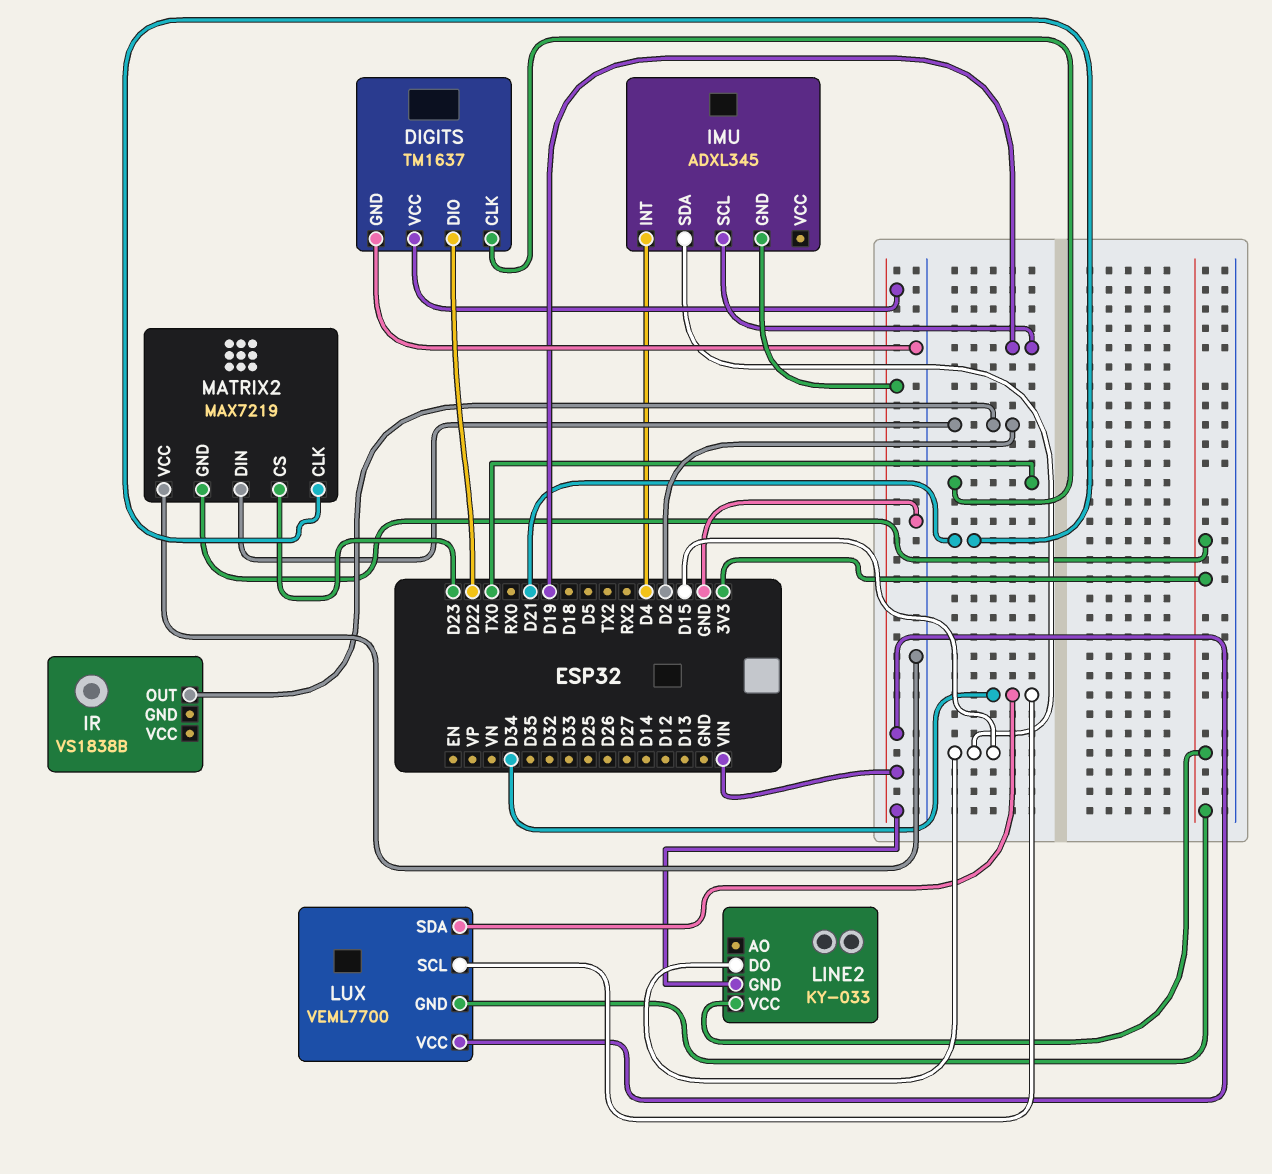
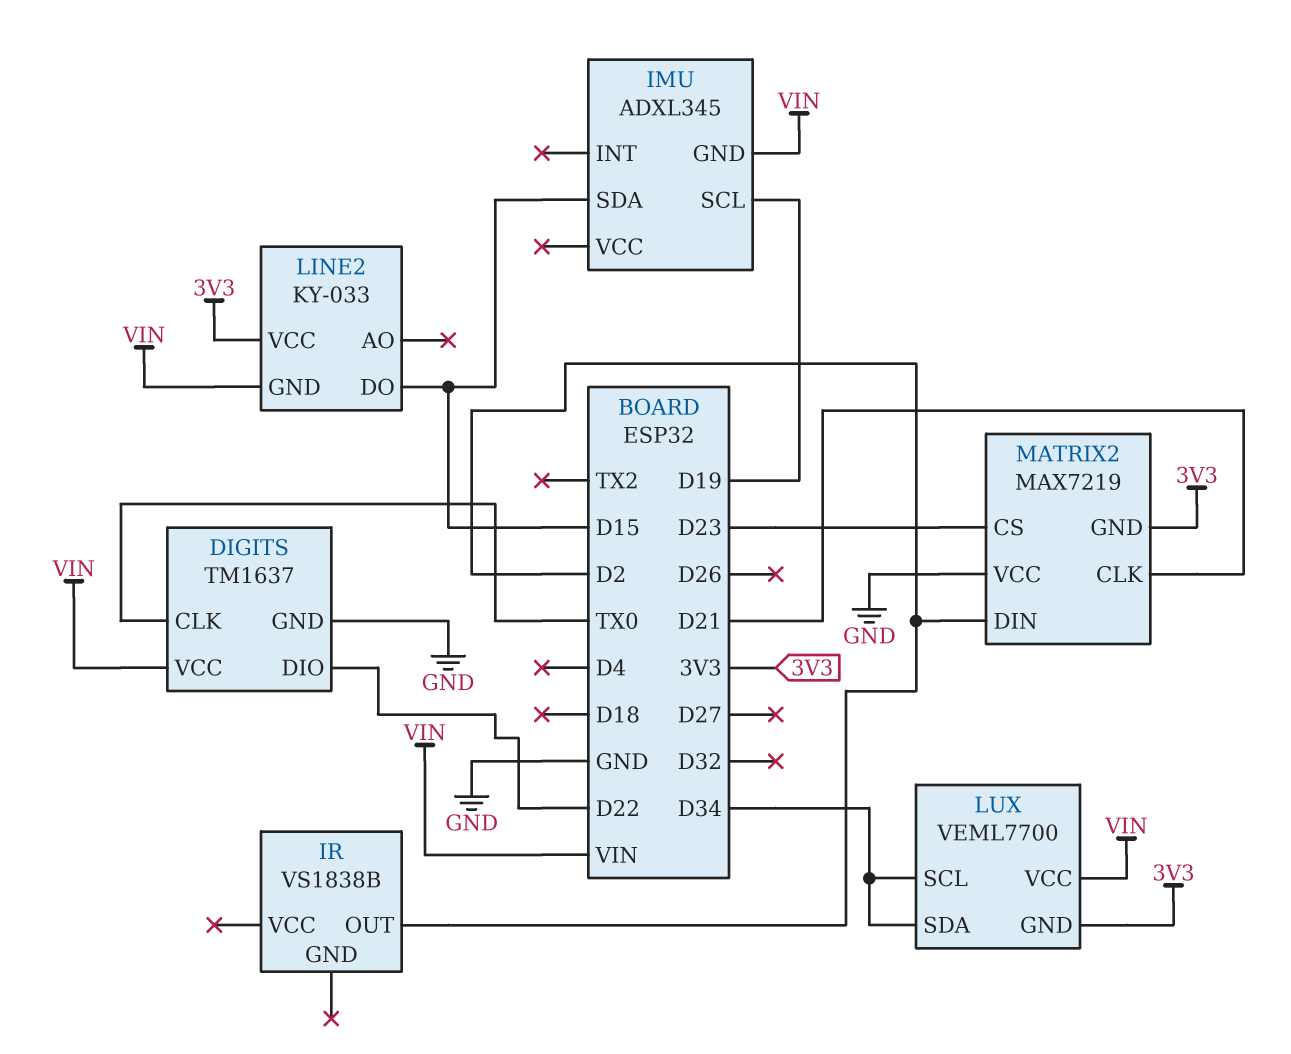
IMU pin INT: D4 -> none

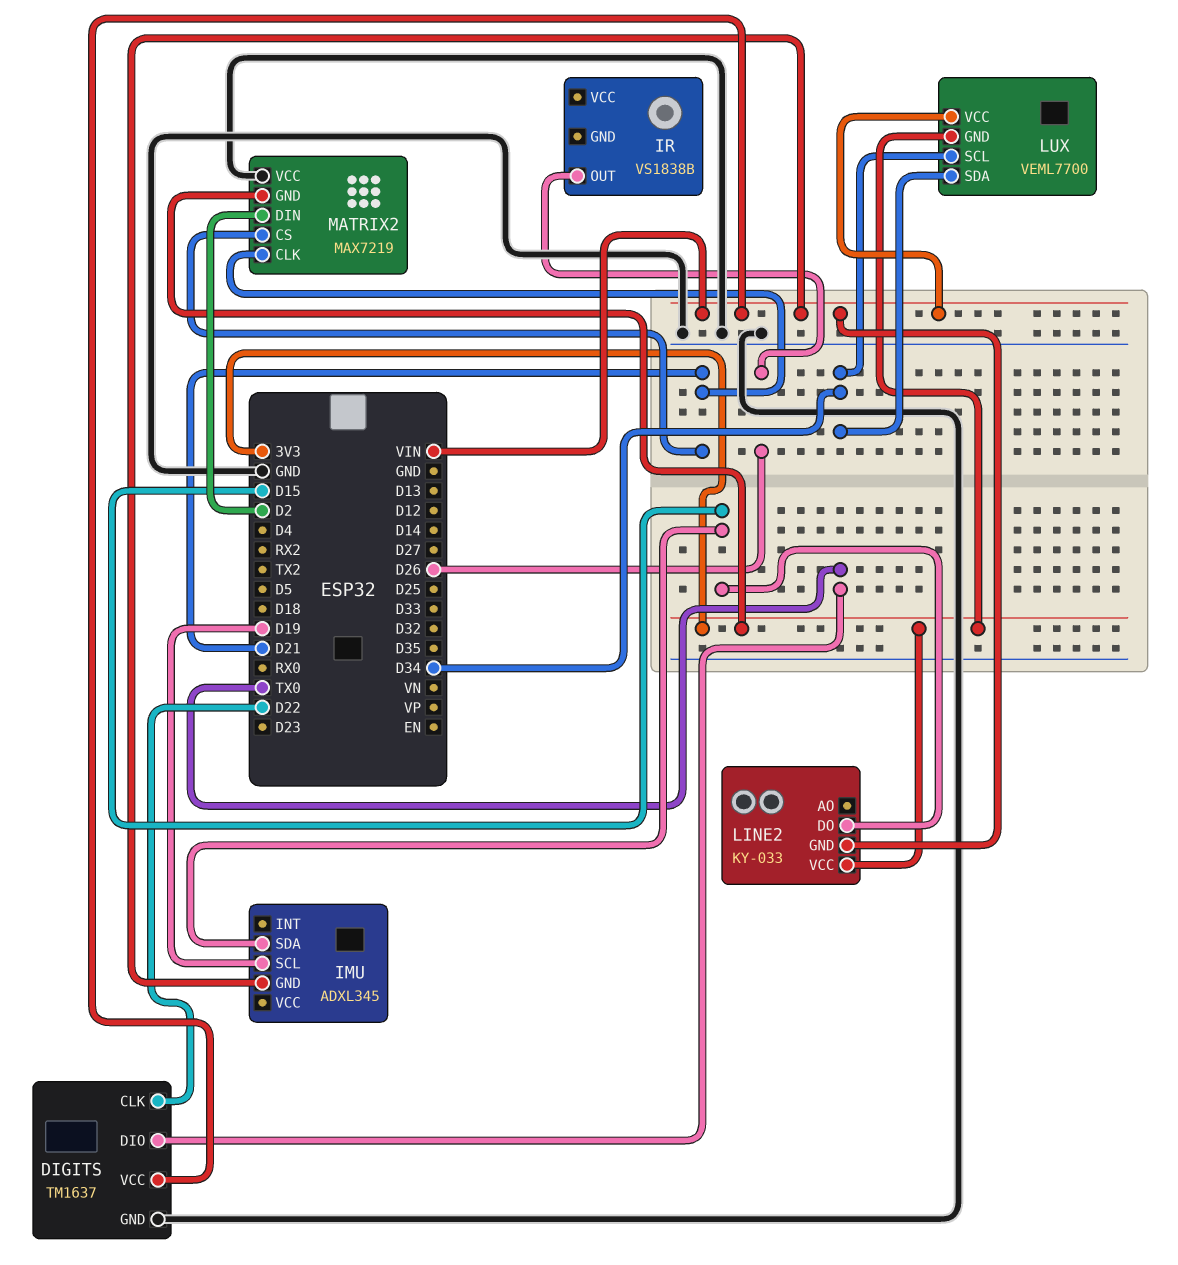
DIGITS pin CLK: TX0 -> D22
DIGITS pin DIO: D22 -> TX0
IR pin OUT: D2 -> D26
MATRIX2 pin CS: D23 -> D21

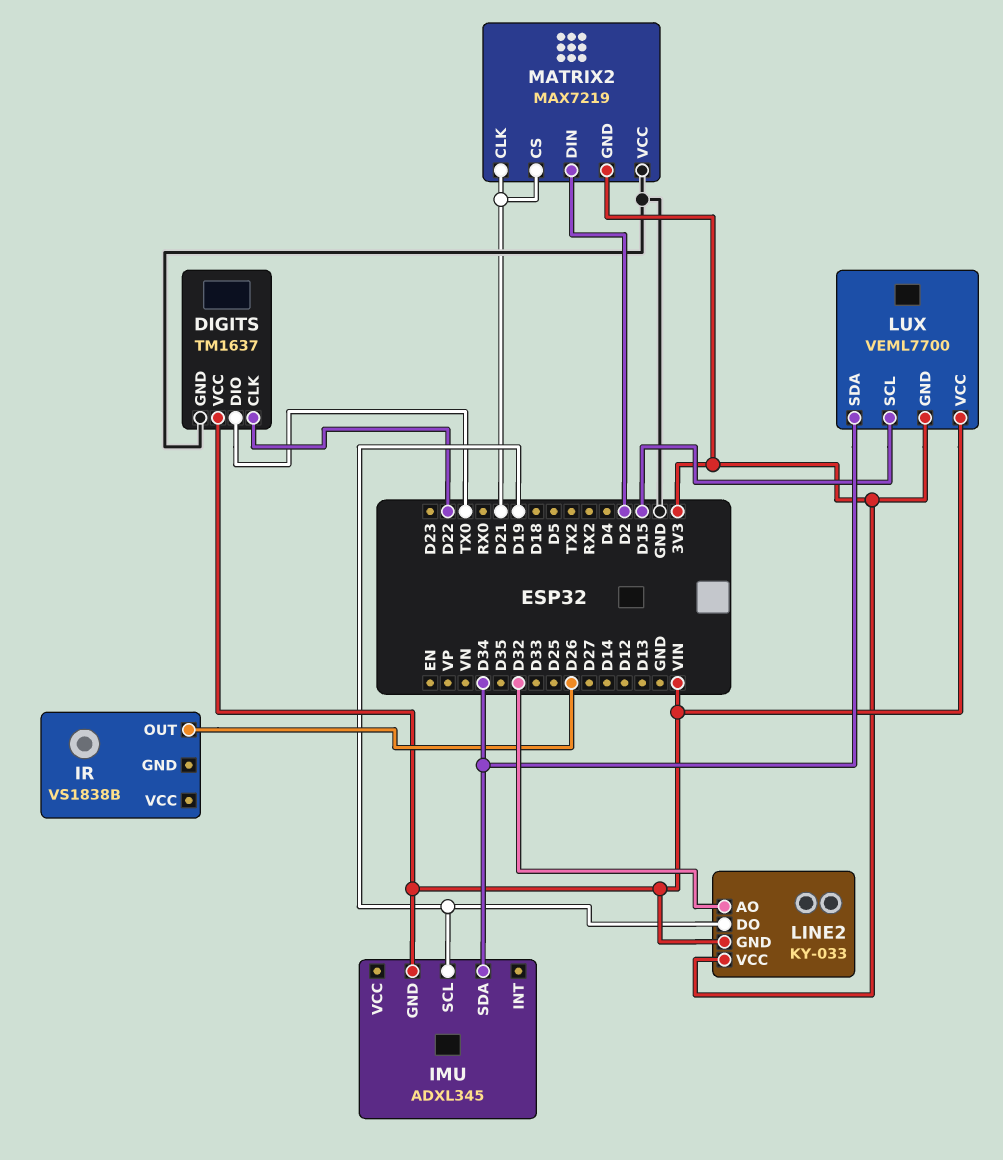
IMU pin SDA: D15 -> D34
LINE2 pin AO: none -> D32
LINE2 pin DO: D15 -> D19
LUX pin SCL: D34 -> D15

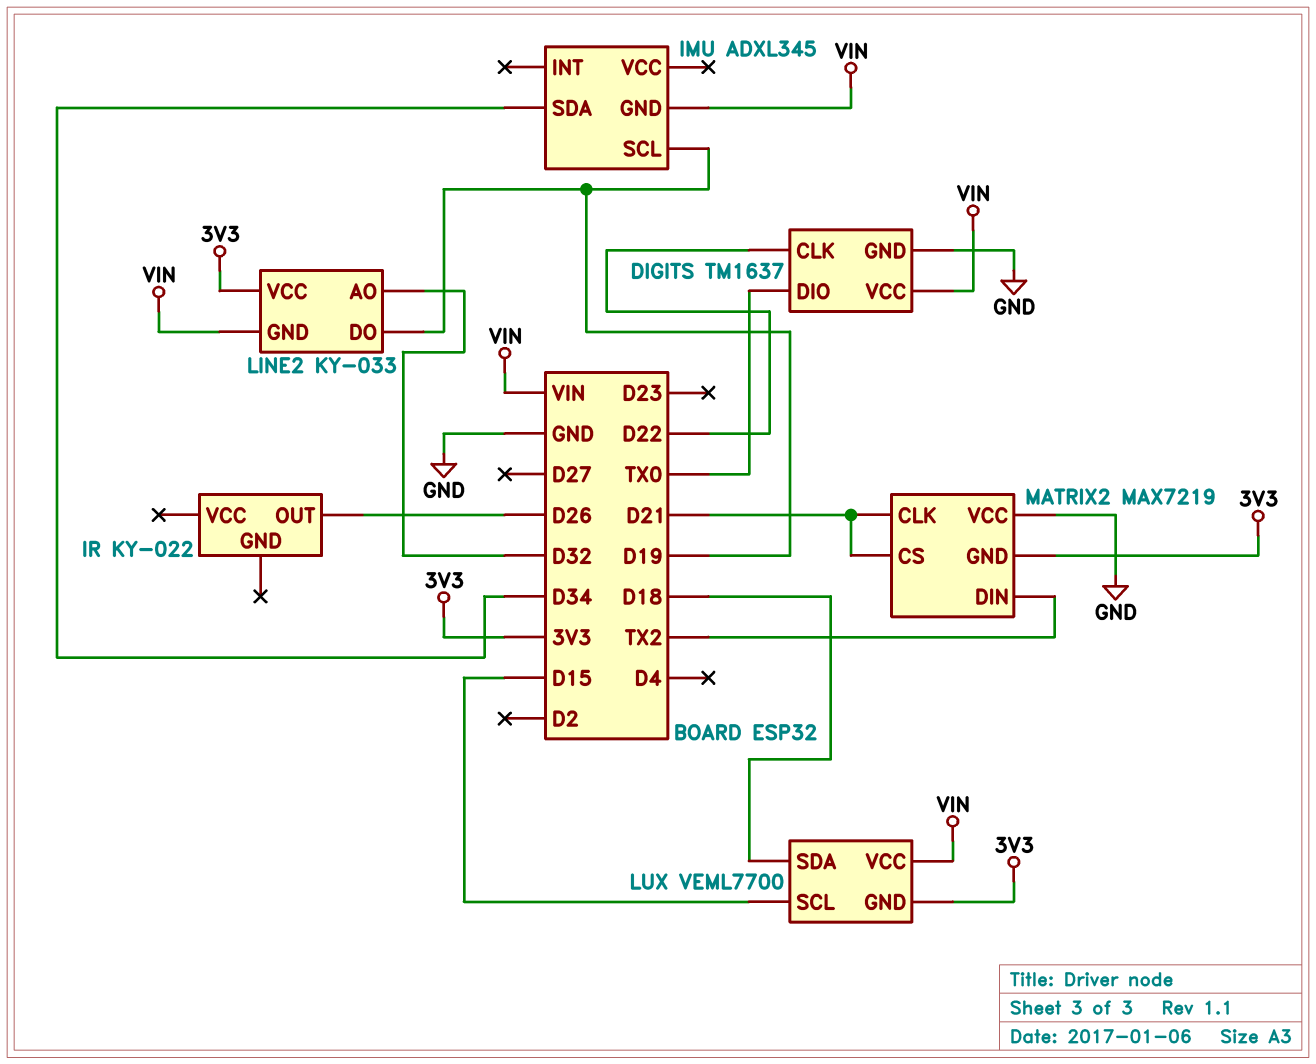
IR: VS1838B -> KY-022
LUX pin SDA: D34 -> D18
MATRIX2 pin DIN: D2 -> TX2

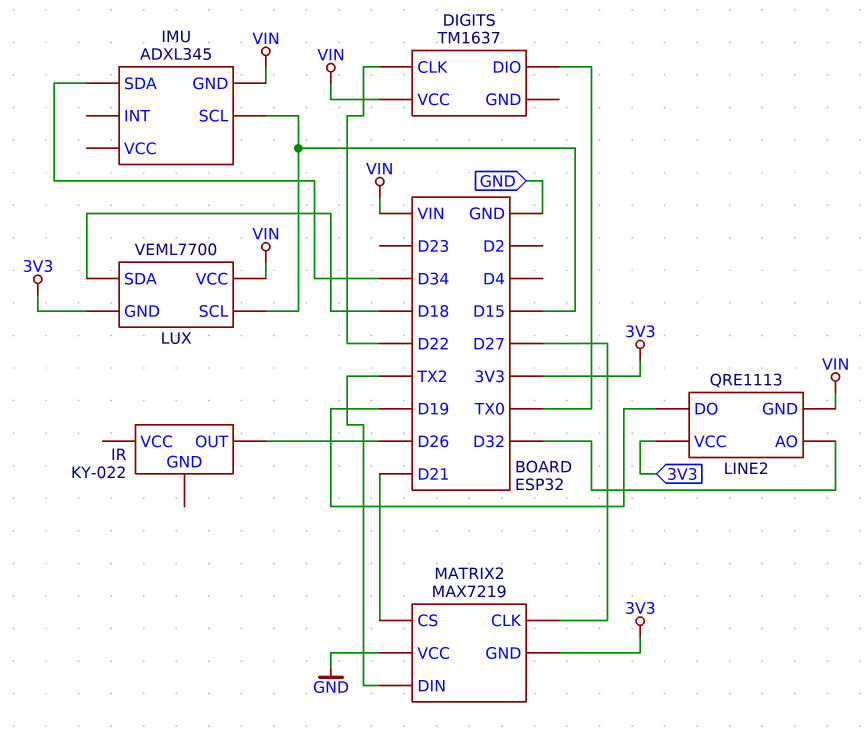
DIGITS pin GND: GND -> none
IMU pin SCL: D19 -> D15
LINE2: KY-033 -> QRE1113
MATRIX2 pin CLK: D21 -> D27

